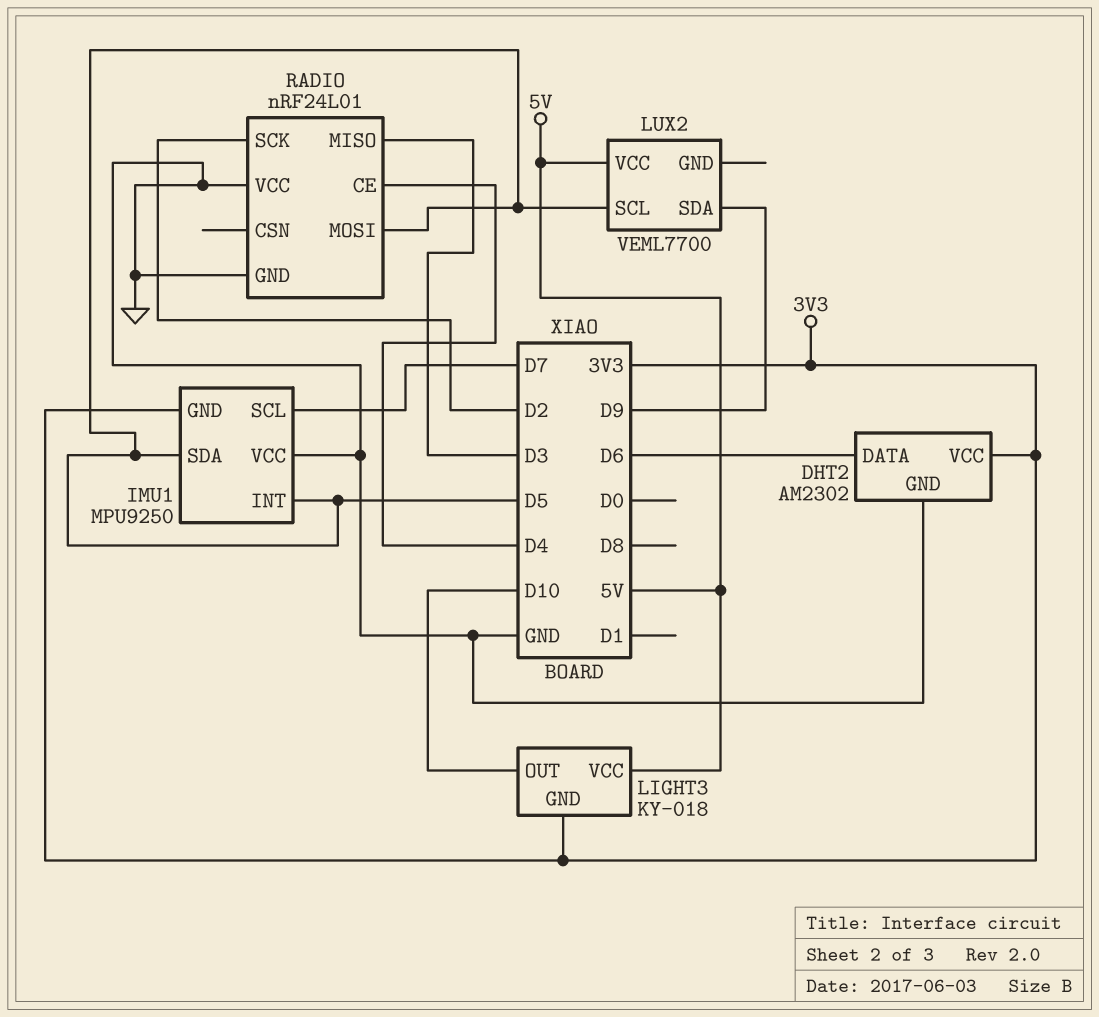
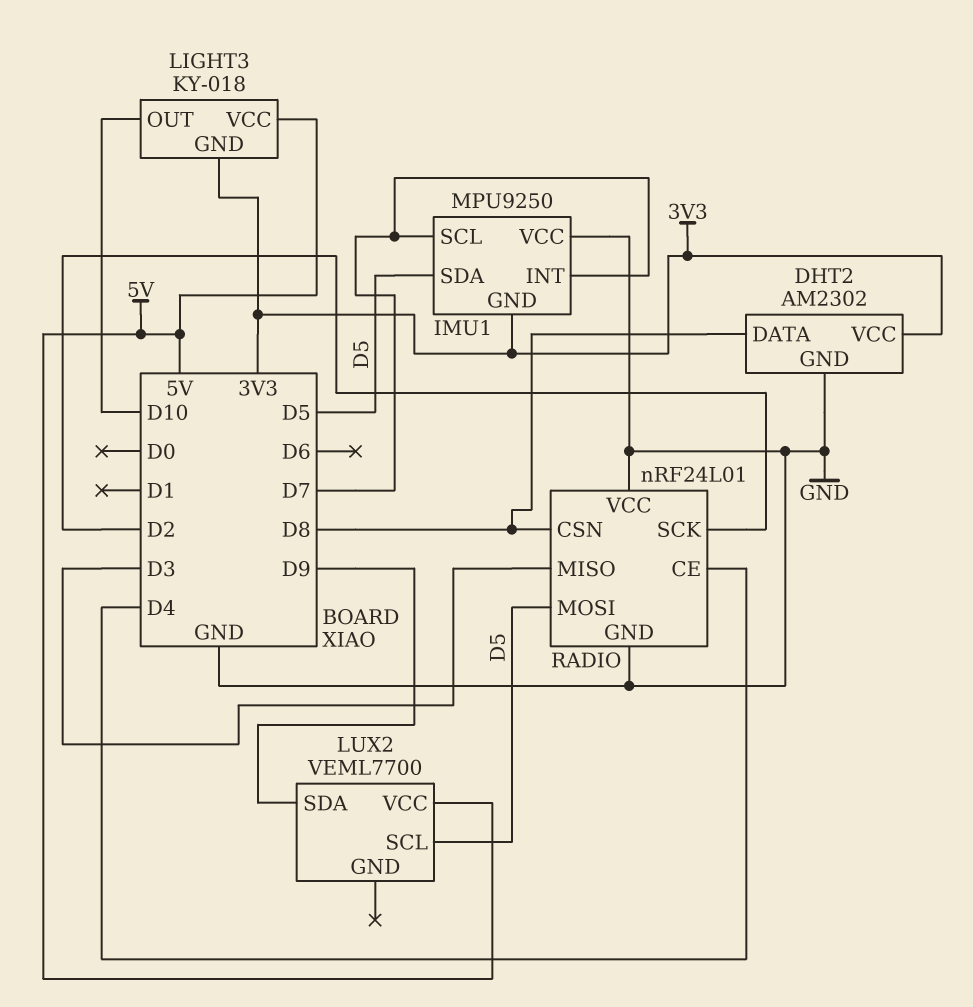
DHT2 pin DATA: D6 -> D8
IMU1 pin INT: D5 -> D7
RADIO pin CSN: none -> D8

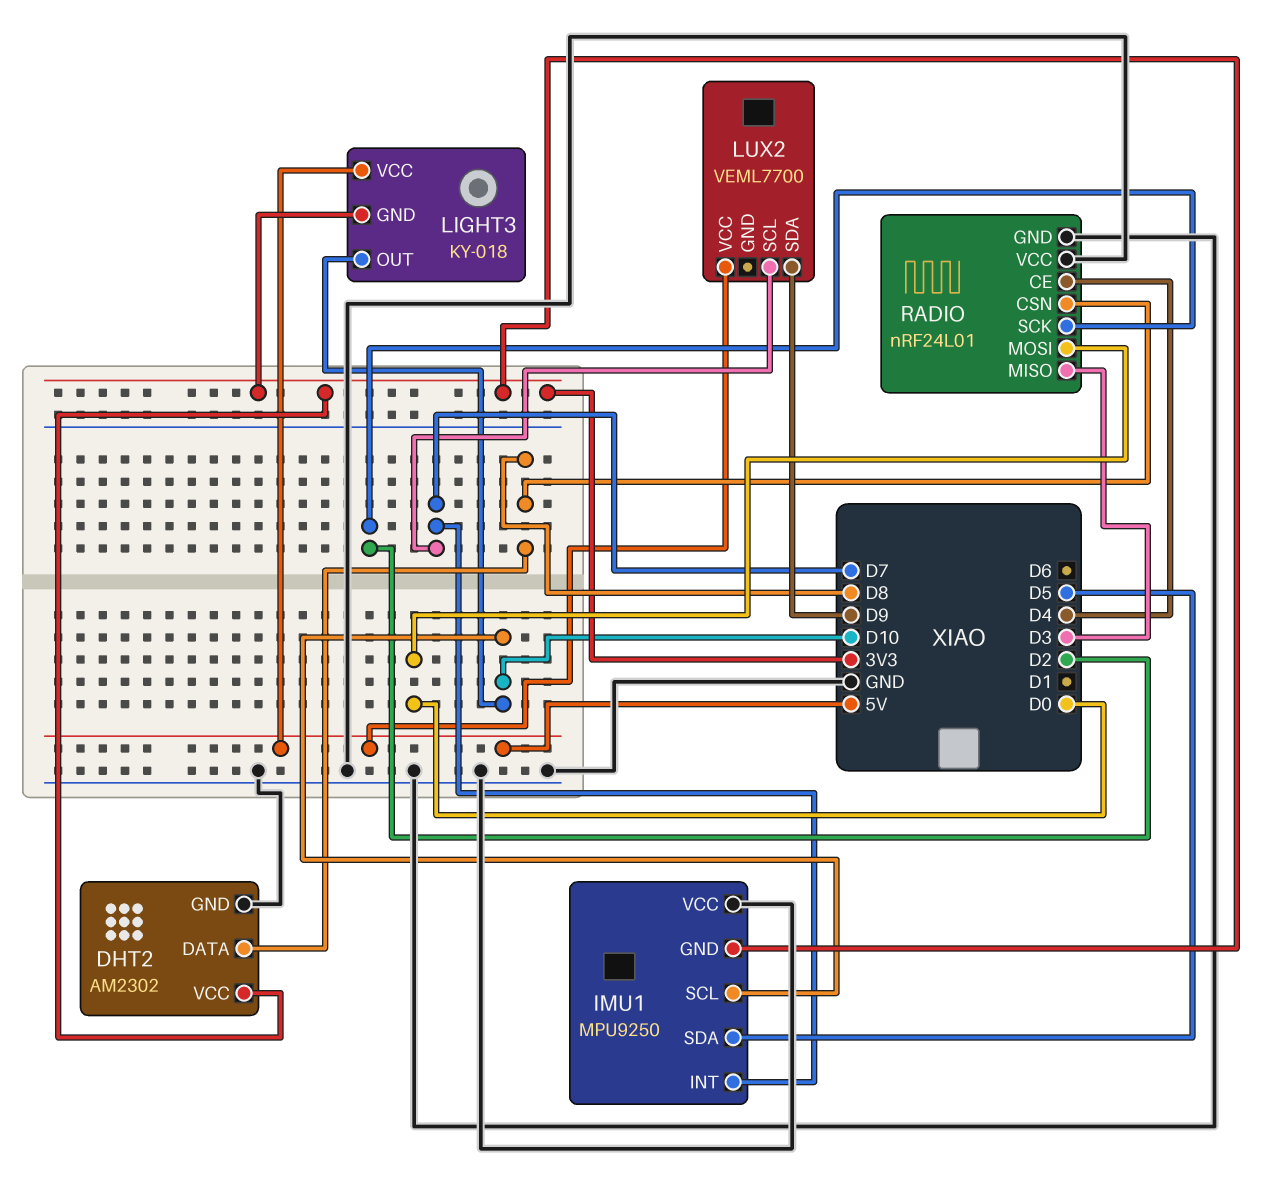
IMU1 pin SCL: D7 -> D10
LUX2 pin SCL: D5 -> D7
RADIO pin MOSI: D5 -> D0

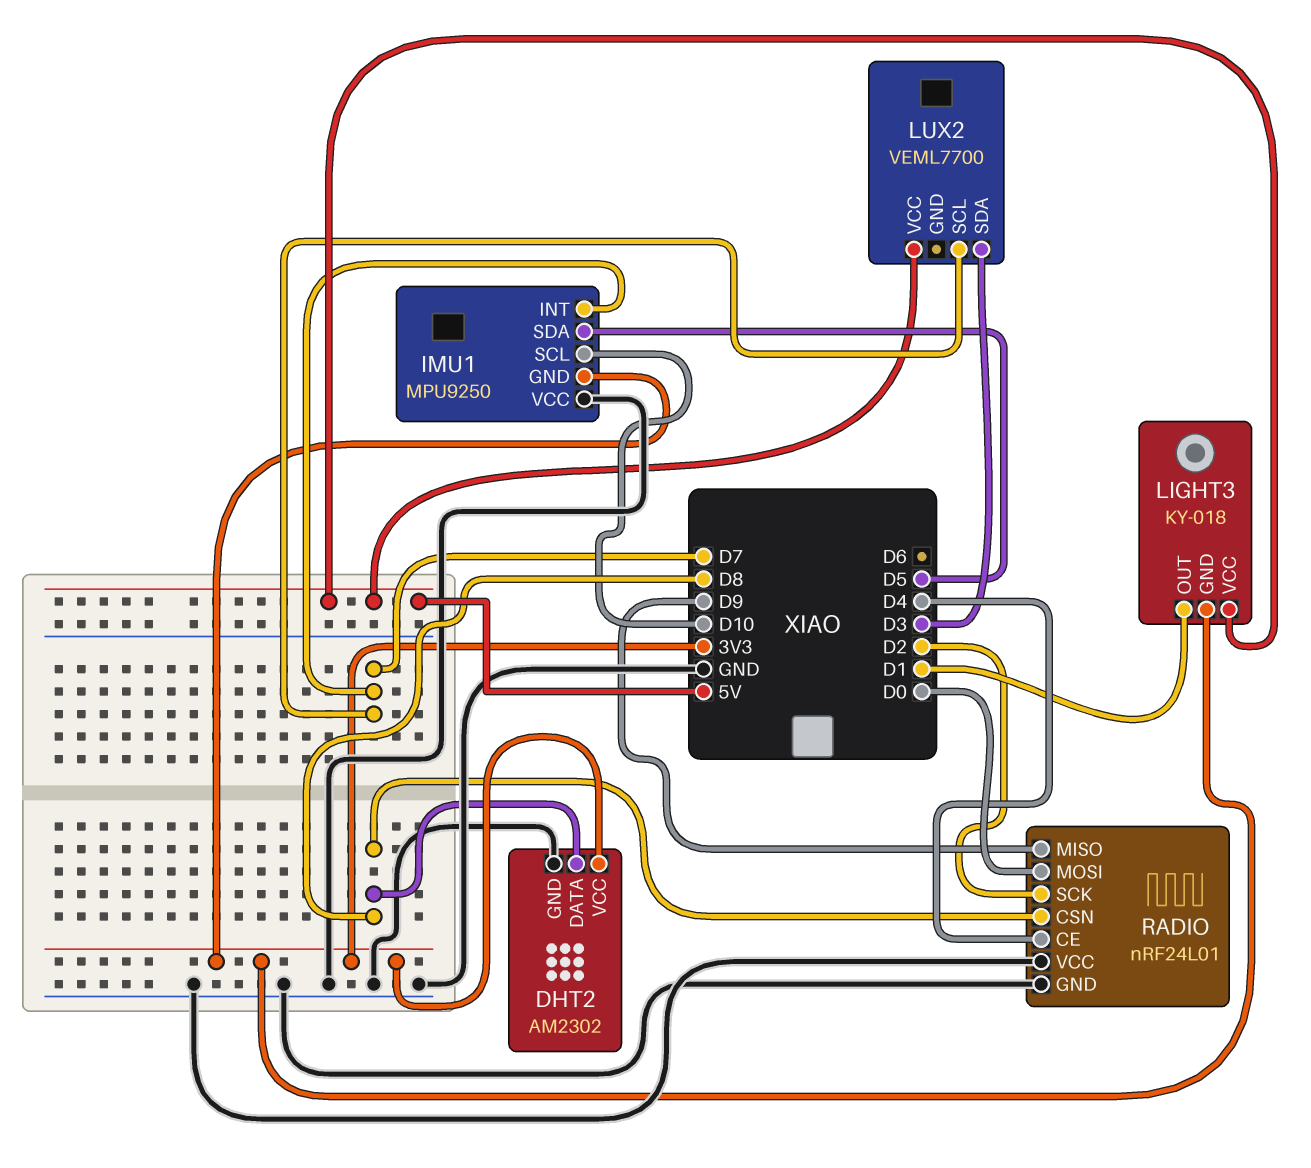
LIGHT3 pin OUT: D10 -> D1
LUX2 pin SDA: D9 -> D3
RADIO pin MISO: D3 -> D9

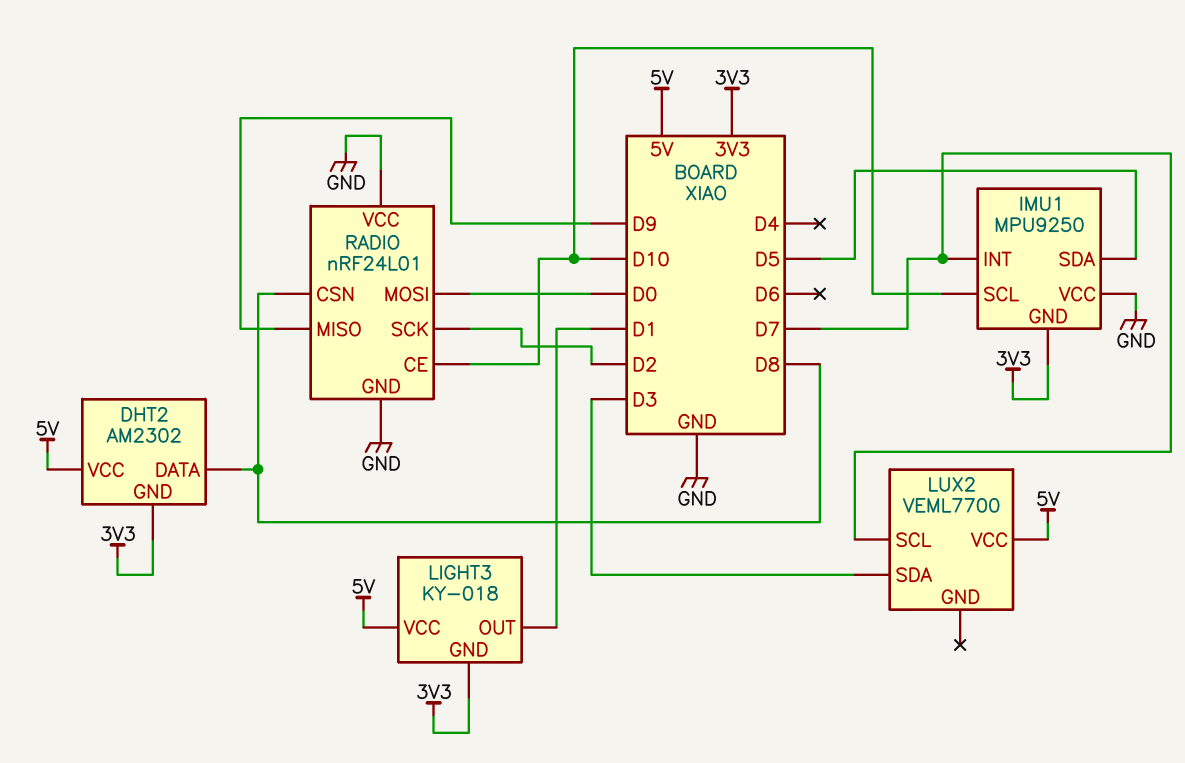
DHT2 pin GND: GND -> 3V3
DHT2 pin VCC: 3V3 -> 5V
RADIO pin CE: D4 -> D10

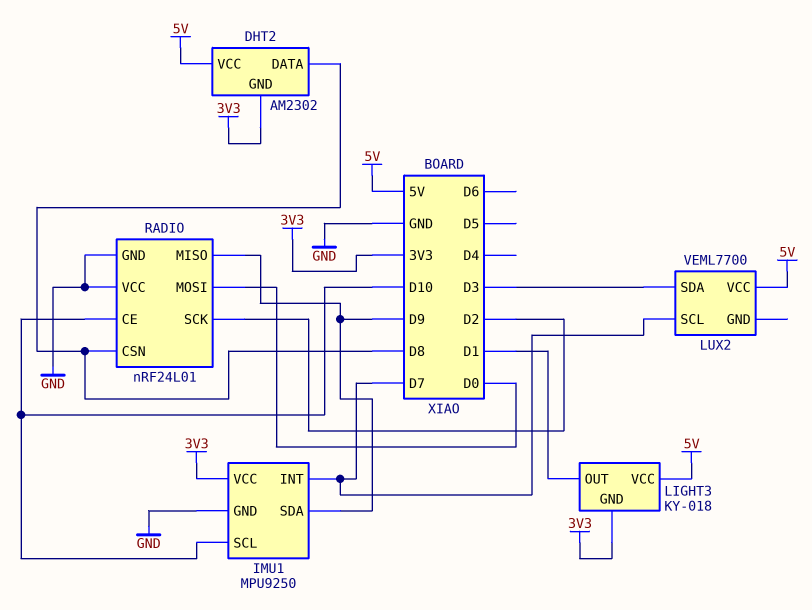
IMU1 pin GND: 3V3 -> GND
IMU1 pin SDA: D5 -> D9
IMU1 pin VCC: GND -> 3V3

